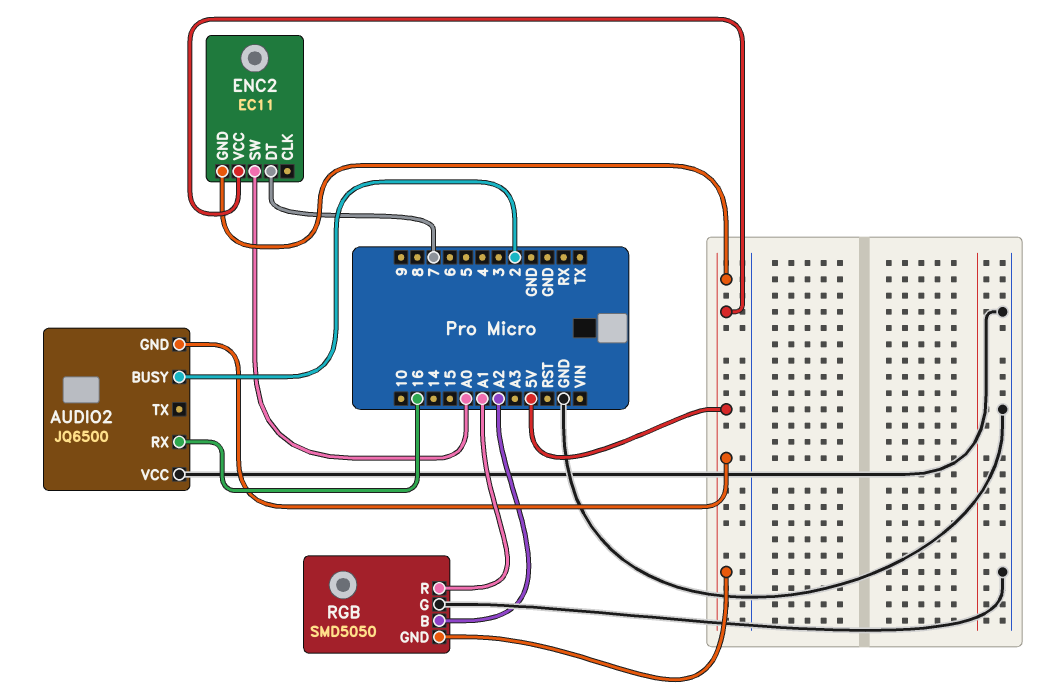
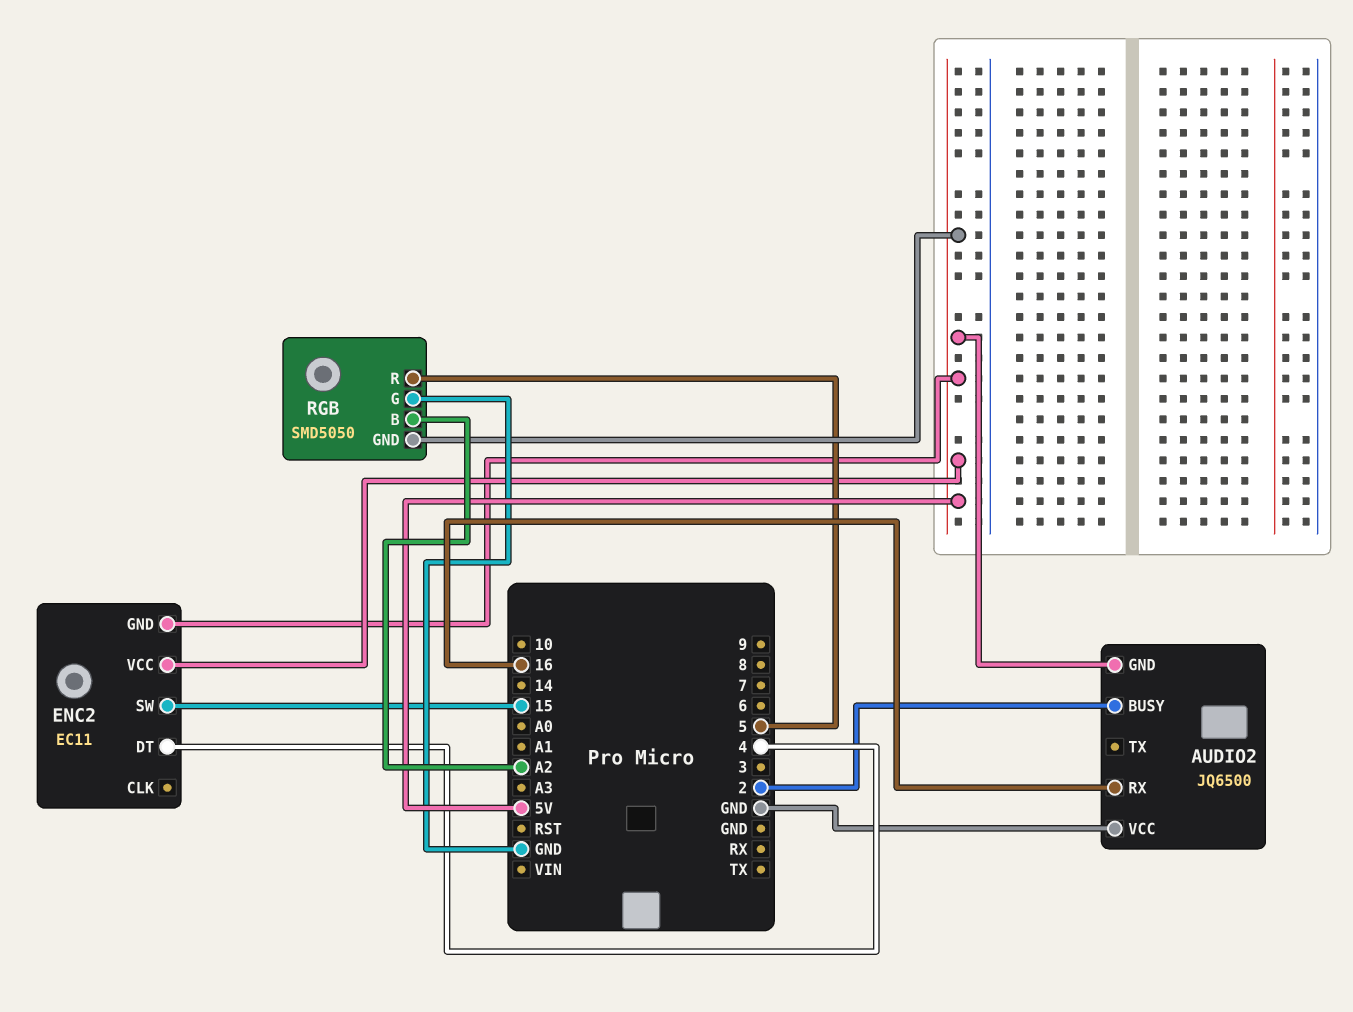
ENC2 pin DT: 7 -> 4
ENC2 pin SW: A0 -> 15
RGB pin R: A1 -> 5

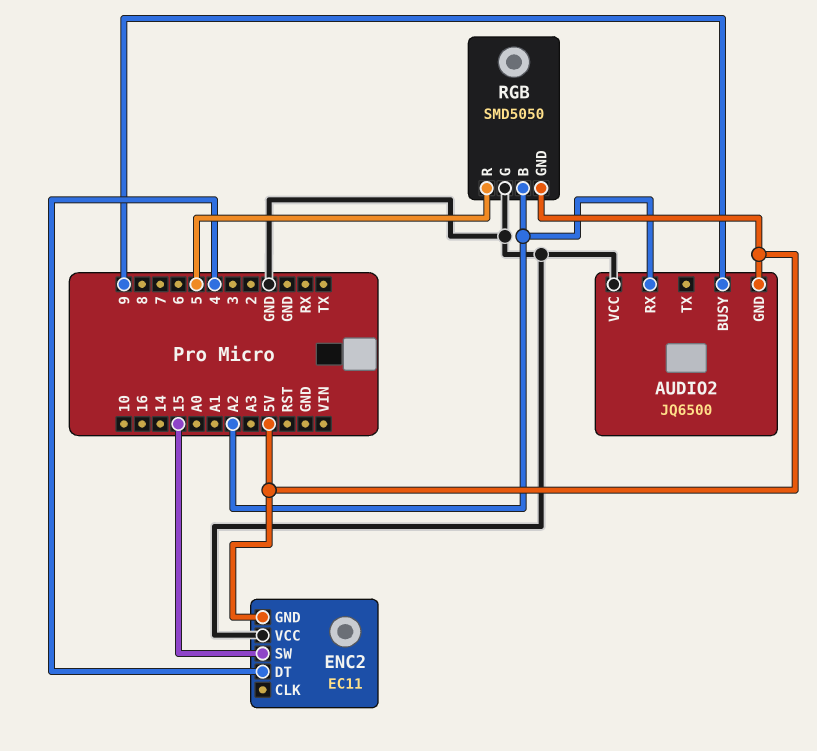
AUDIO2 pin BUSY: 2 -> 9
AUDIO2 pin RX: 16 -> A2
ENC2 pin VCC: 5V -> GND

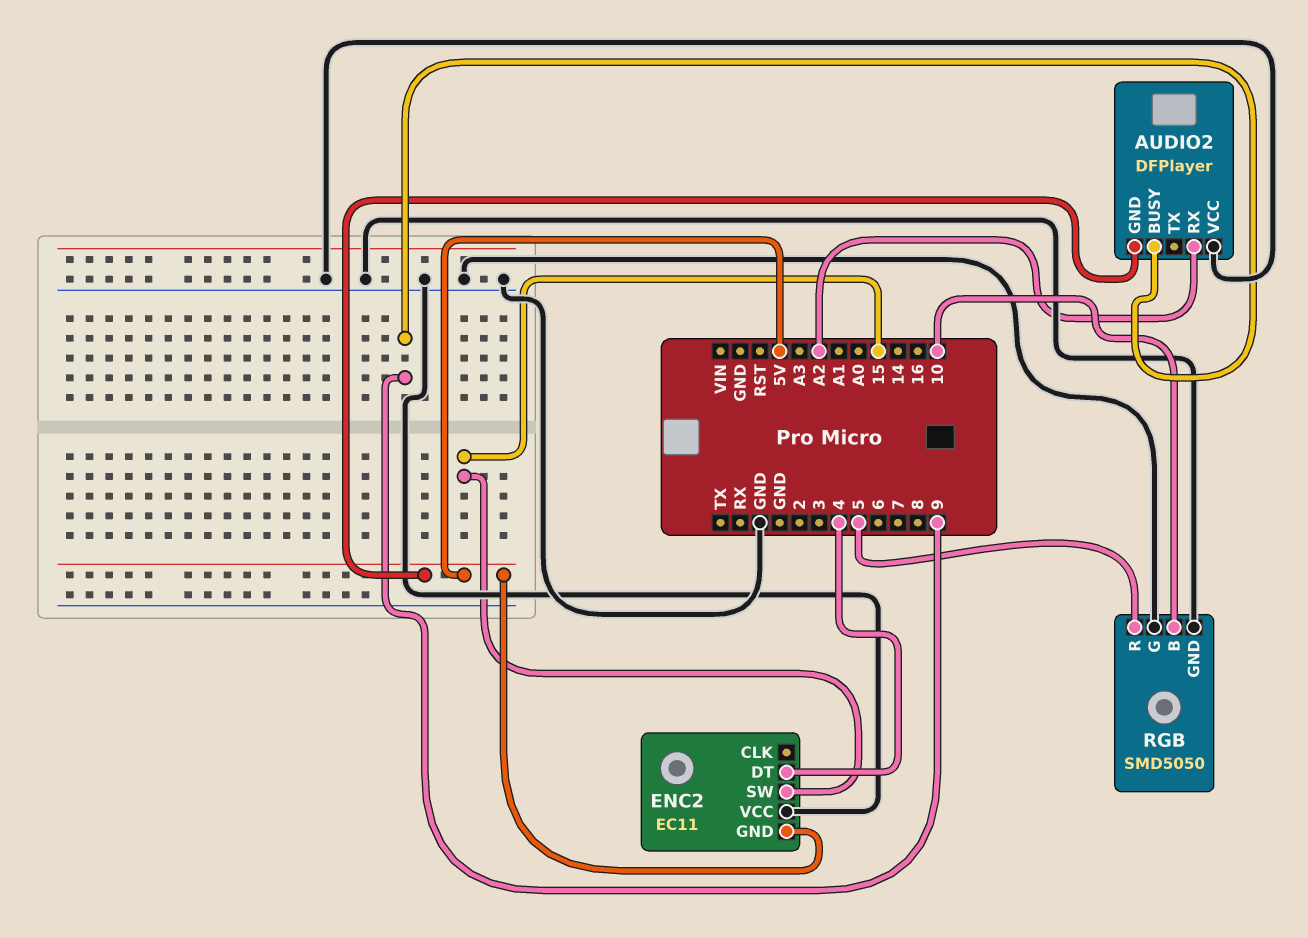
AUDIO2: JQ6500 -> DFPlayer
RGB pin B: A2 -> 10
RGB pin GND: 5V -> GND

